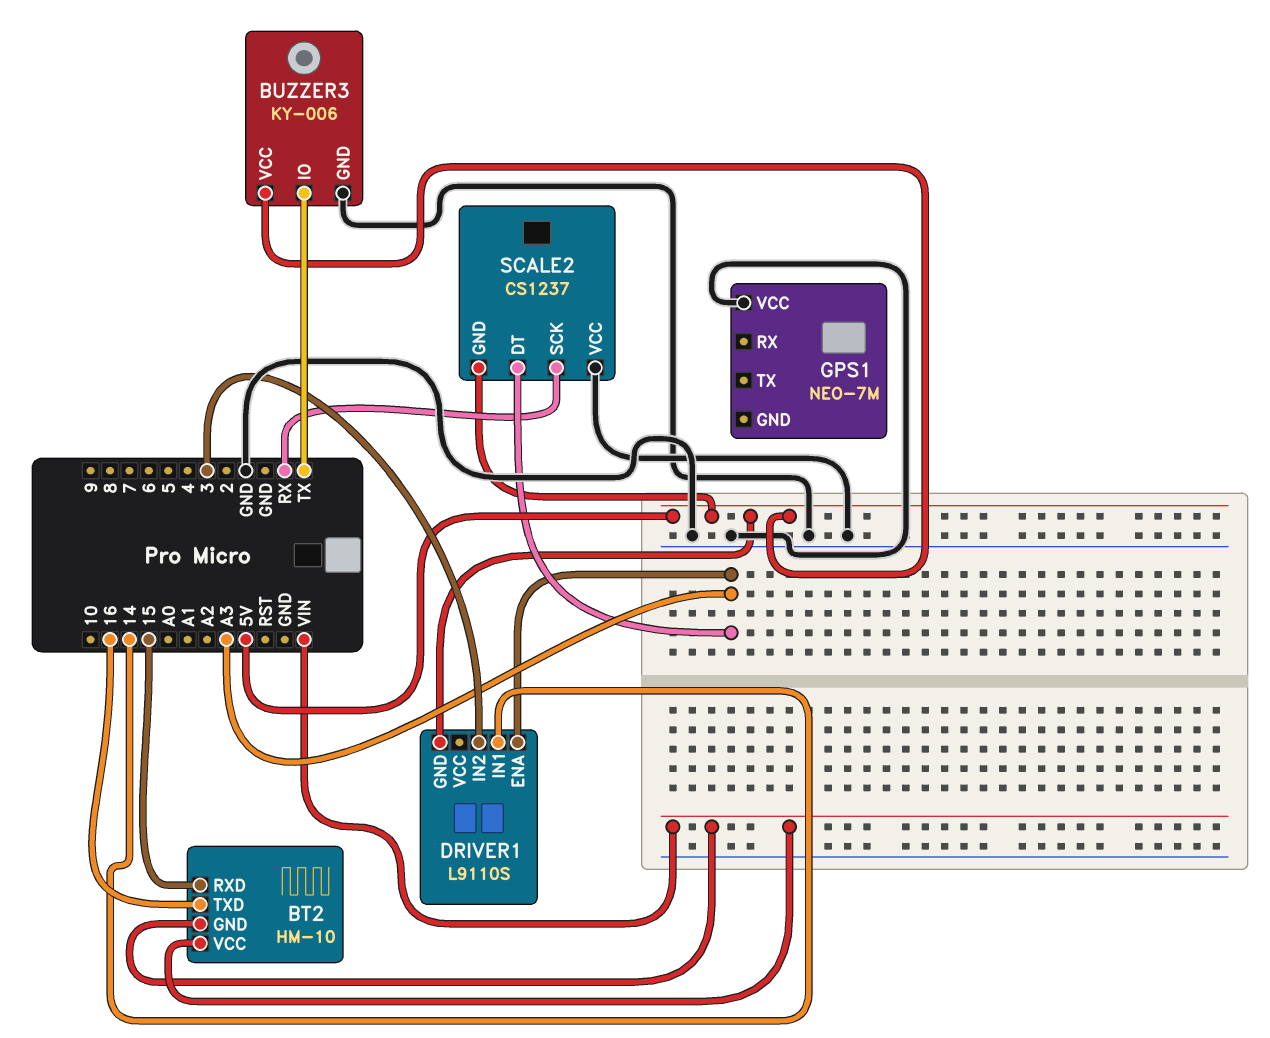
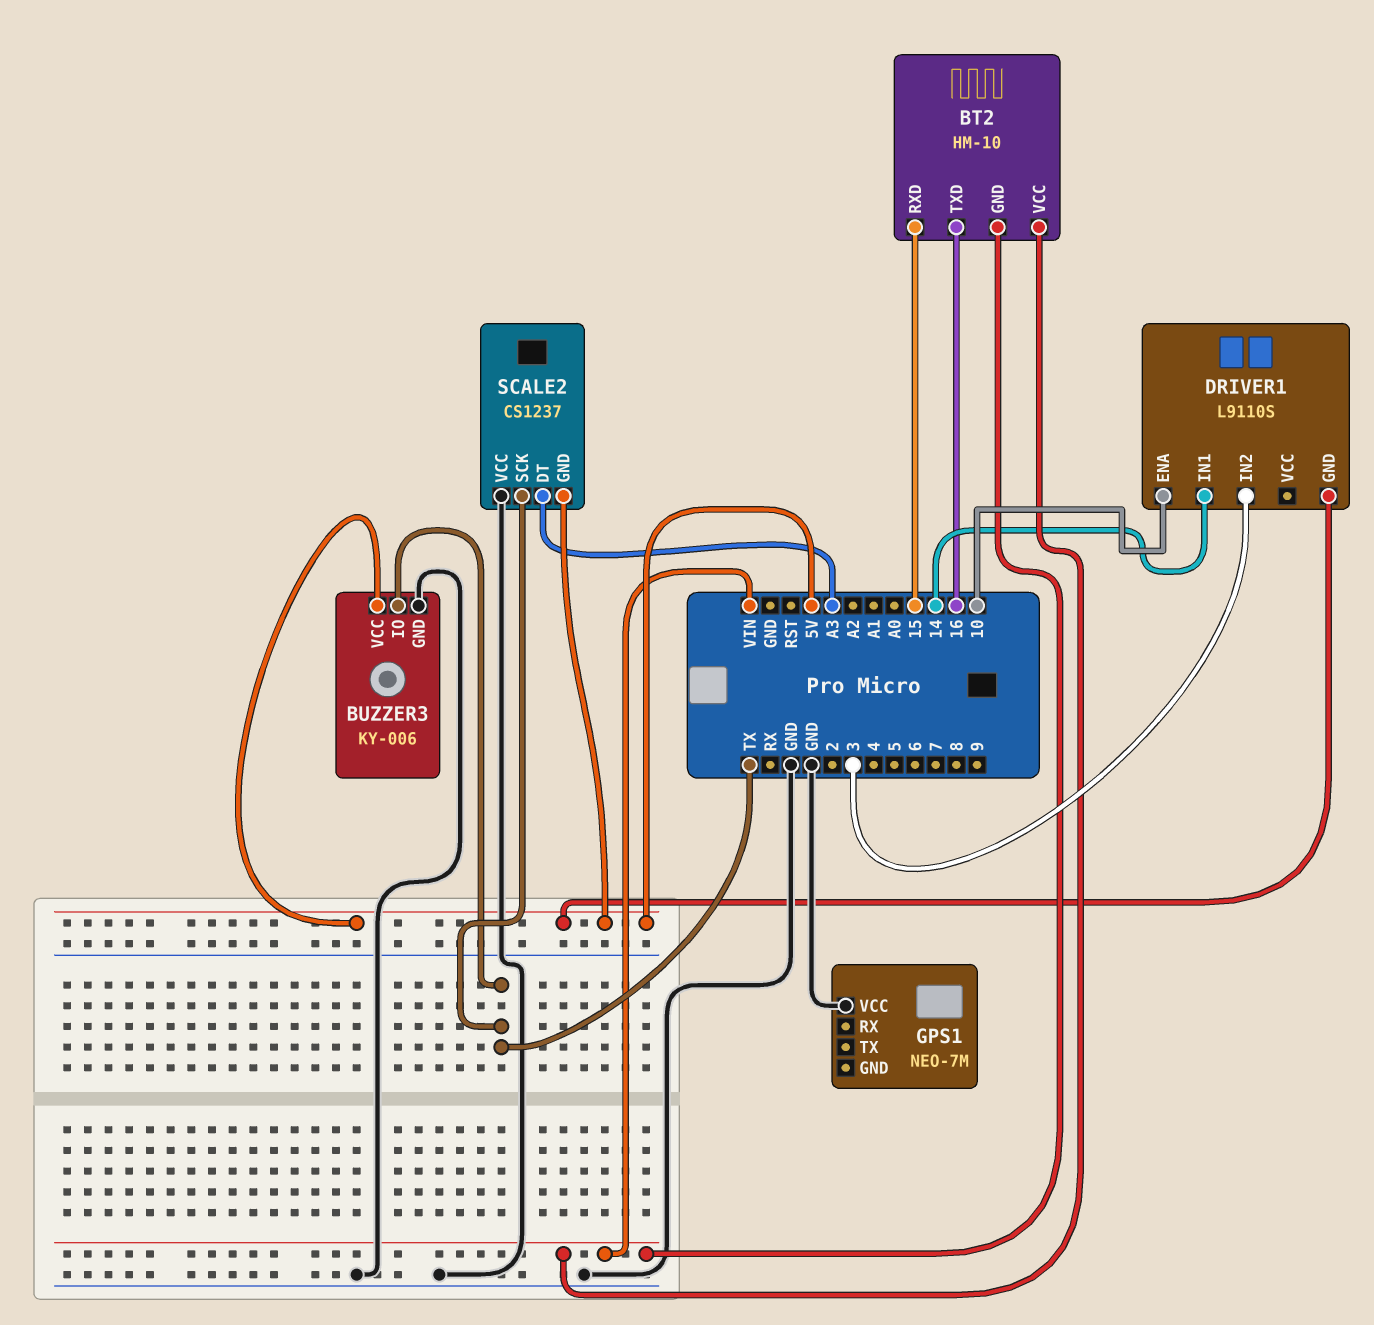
DRIVER1 pin ENA: A3 -> 10
SCALE2 pin SCK: RX -> TX

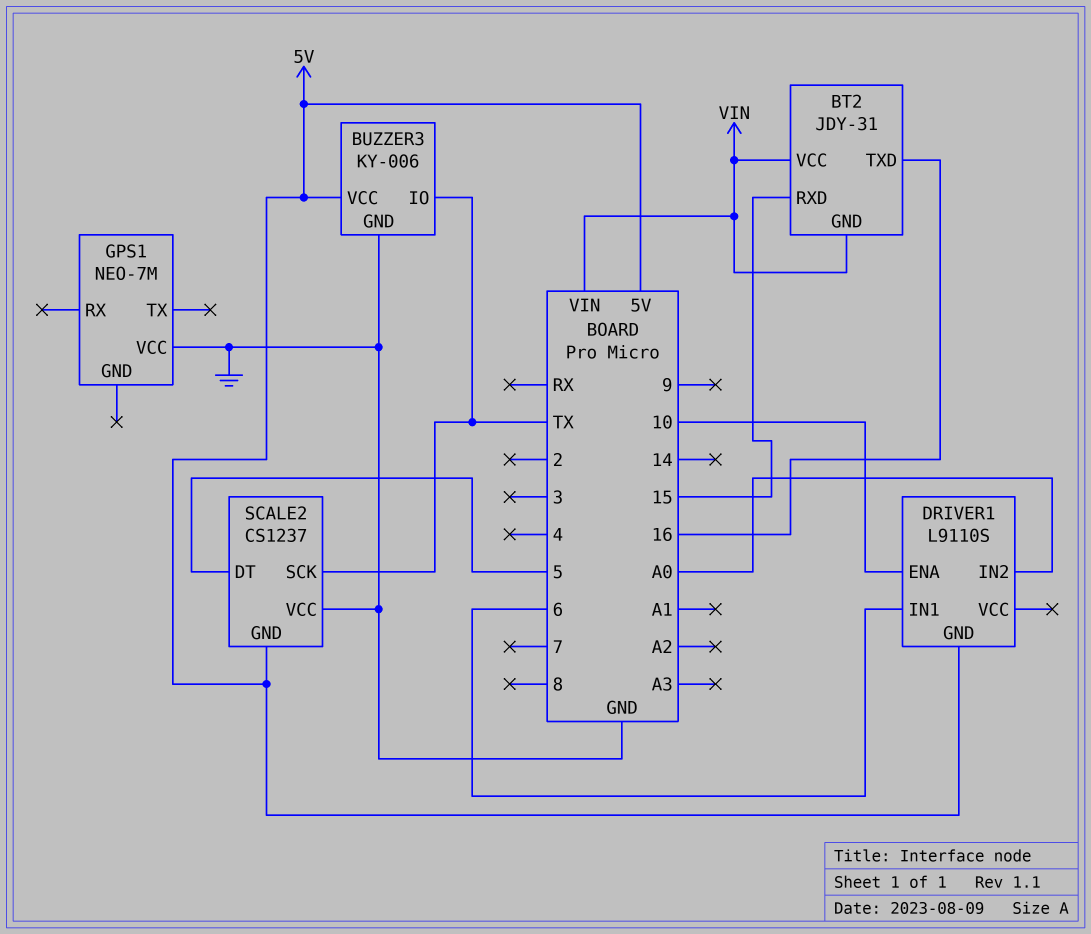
BT2: HM-10 -> JDY-31
DRIVER1 pin IN1: 14 -> 6
DRIVER1 pin IN2: 3 -> A0
SCALE2 pin DT: A3 -> 5

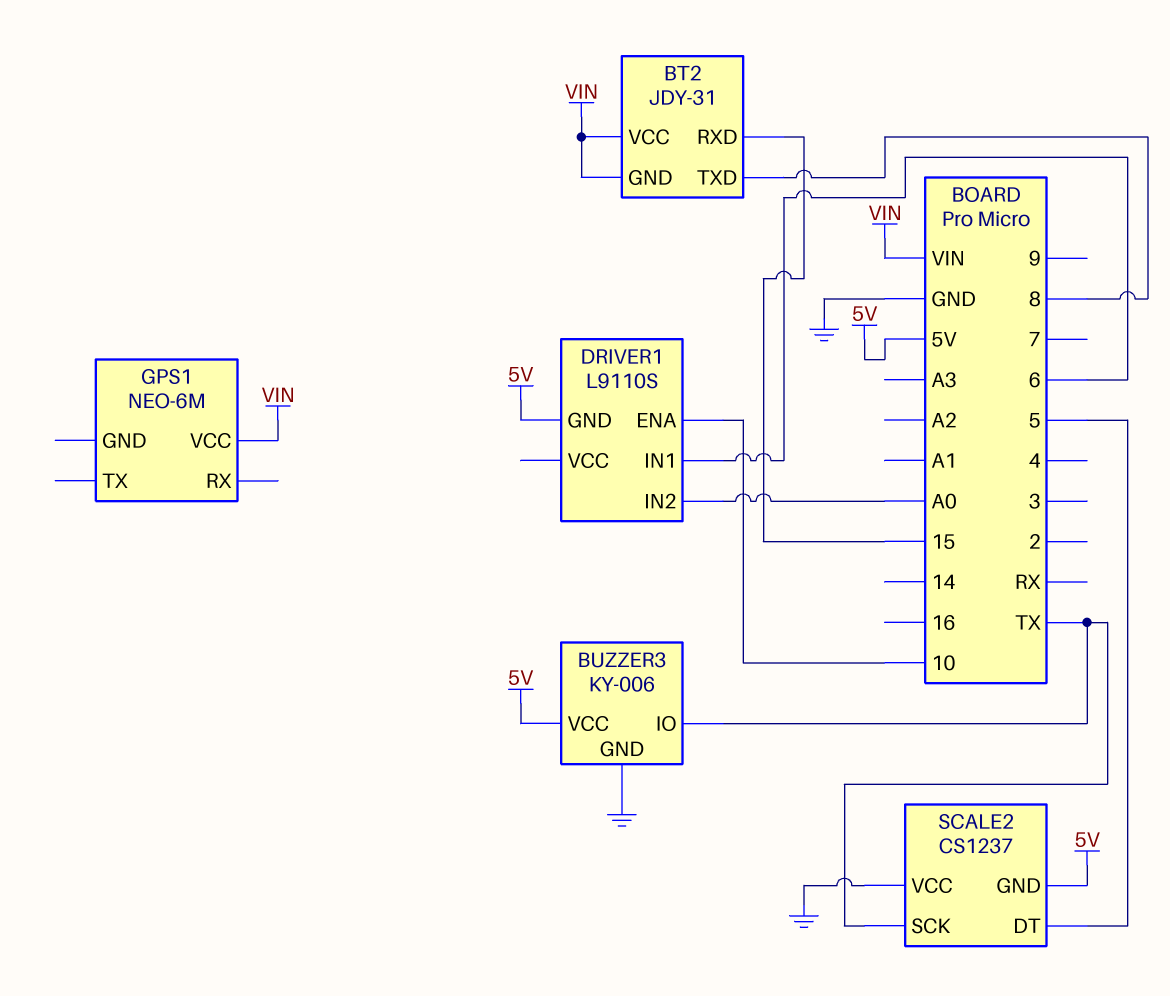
BT2 pin TXD: 16 -> 8
GPS1: NEO-7M -> NEO-6M
GPS1 pin VCC: GND -> VIN

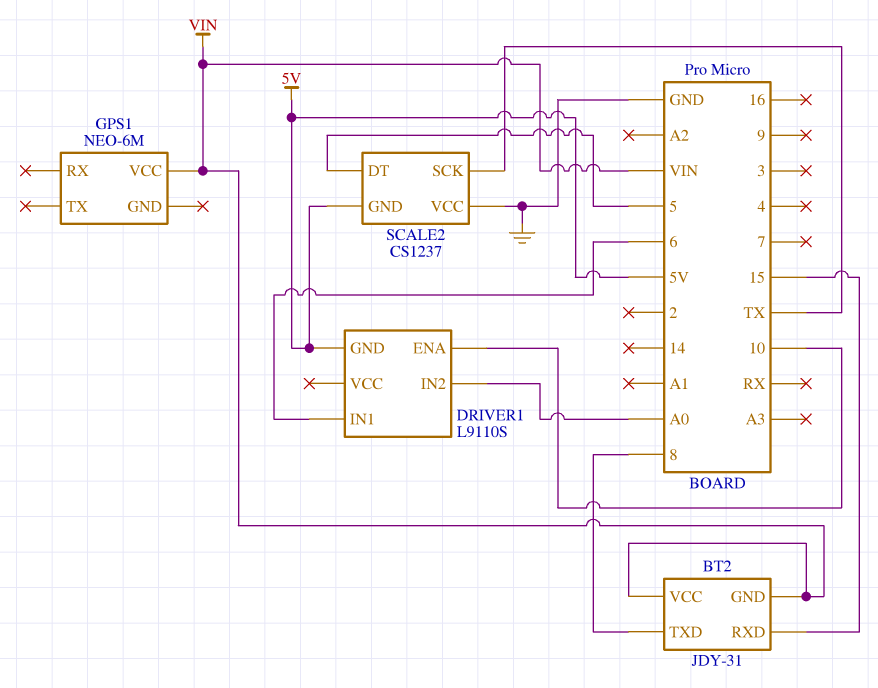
BUZZER3: KY-006 -> none
BUZZER3 pin GND: GND -> none
BUZZER3 pin IO: TX -> none
BUZZER3 pin VCC: 5V -> none

